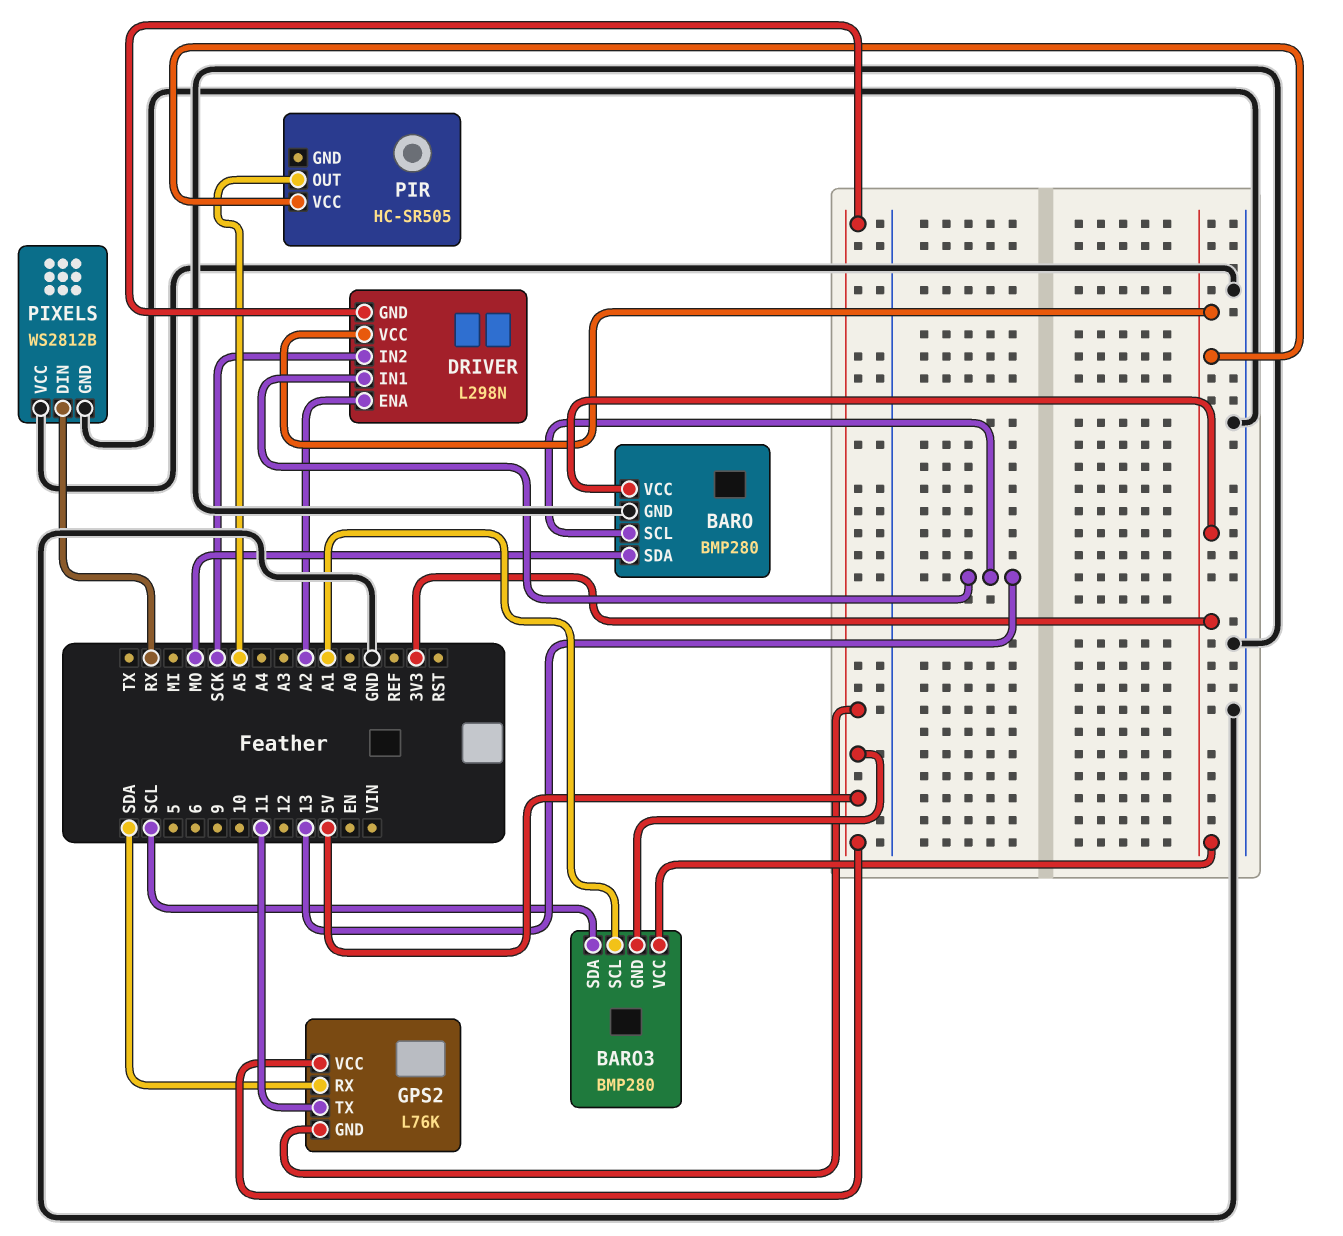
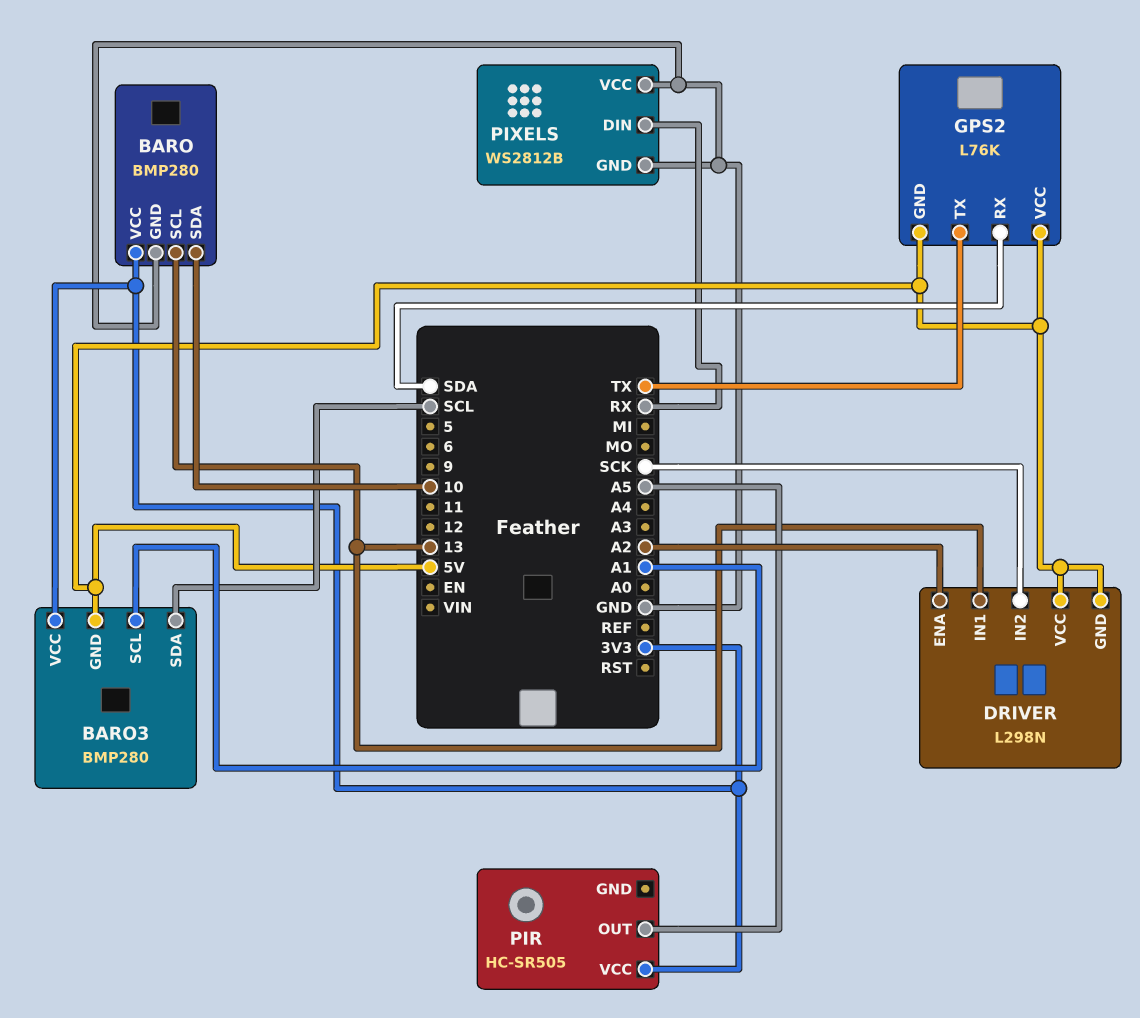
BARO pin SDA: MO -> 10
DRIVER pin VCC: 3V3 -> 5V
GPS2 pin TX: 11 -> TX

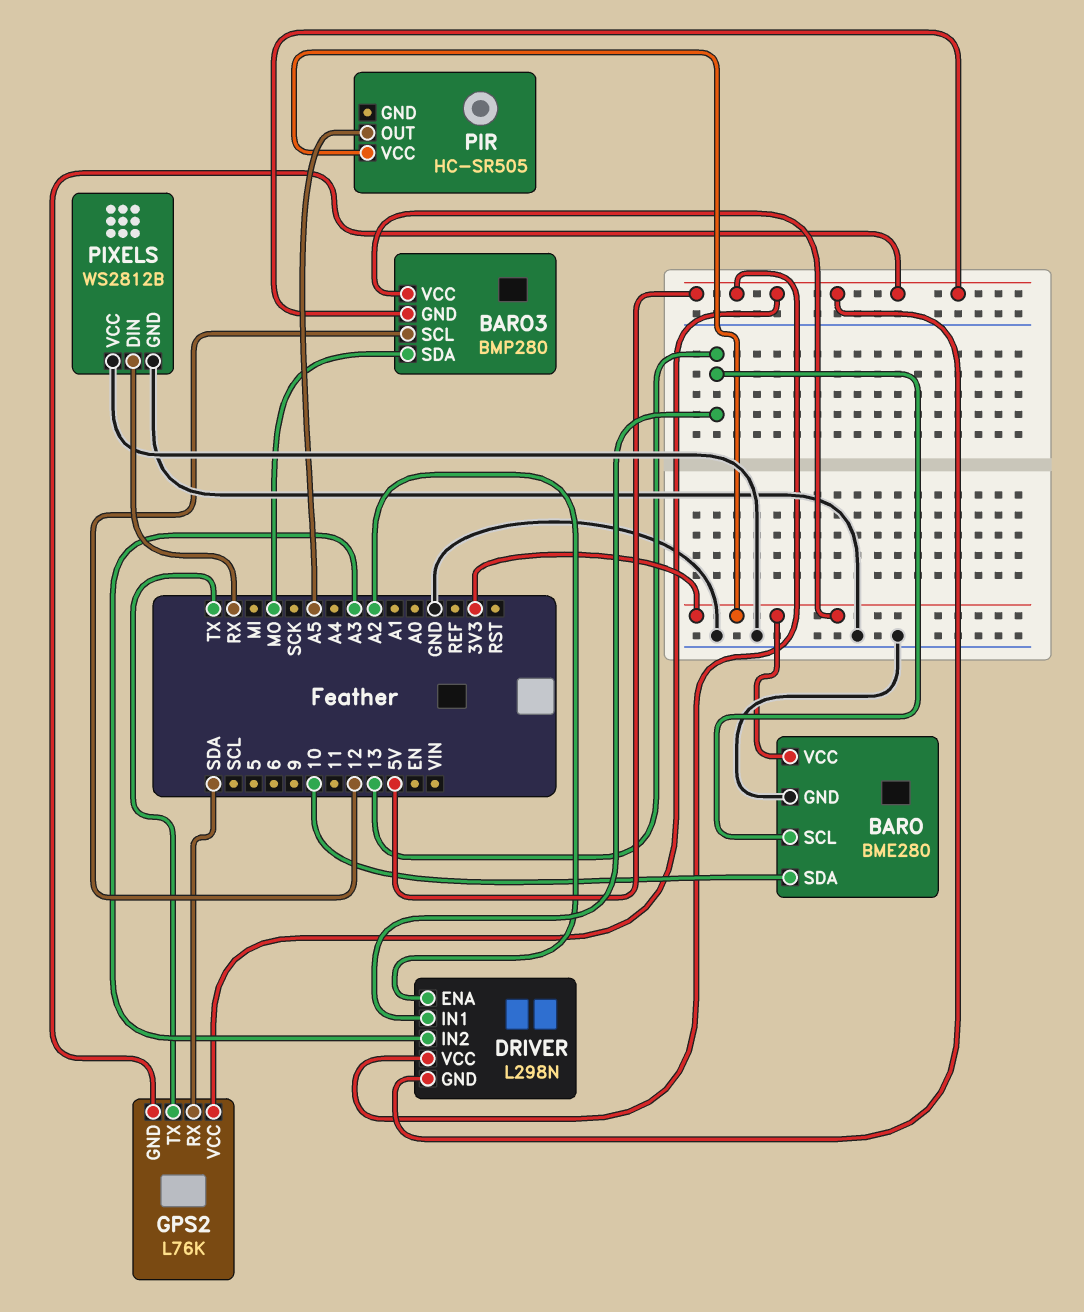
BARO: BMP280 -> BME280
BARO3 pin SCL: A1 -> 12
BARO3 pin SDA: SCL -> MO
DRIVER pin IN2: SCK -> A3

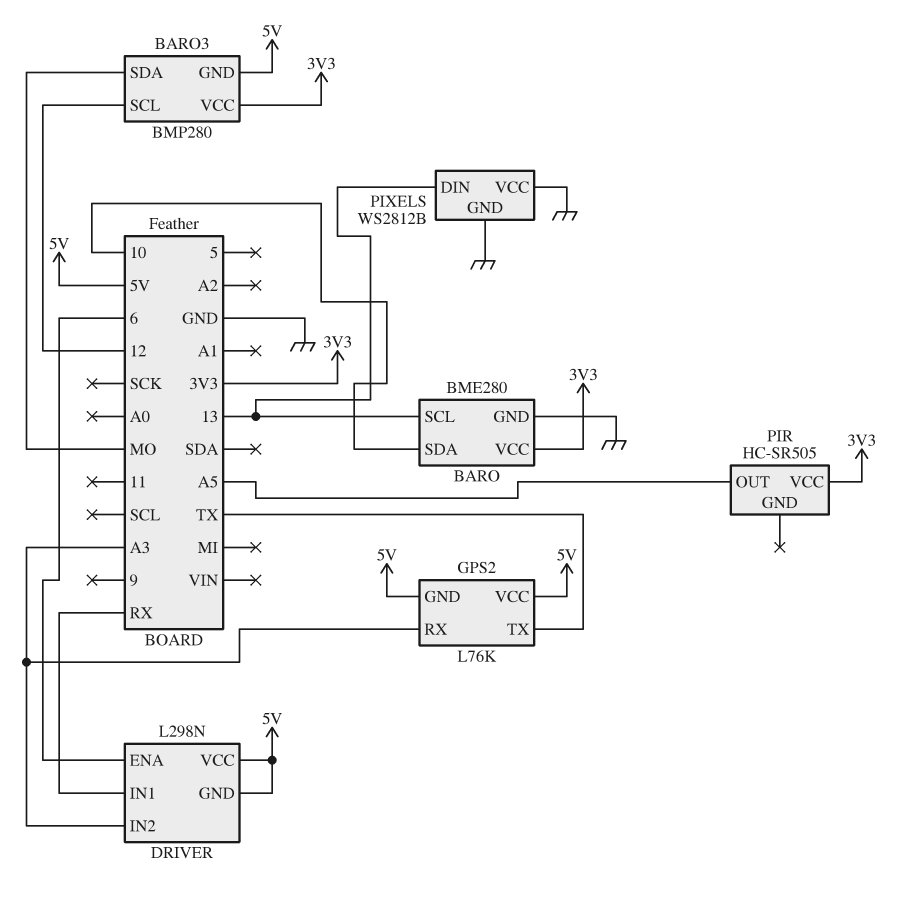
DRIVER pin ENA: A2 -> 6
DRIVER pin IN1: 13 -> RX
GPS2 pin RX: SDA -> A3
PIXELS pin DIN: RX -> 13

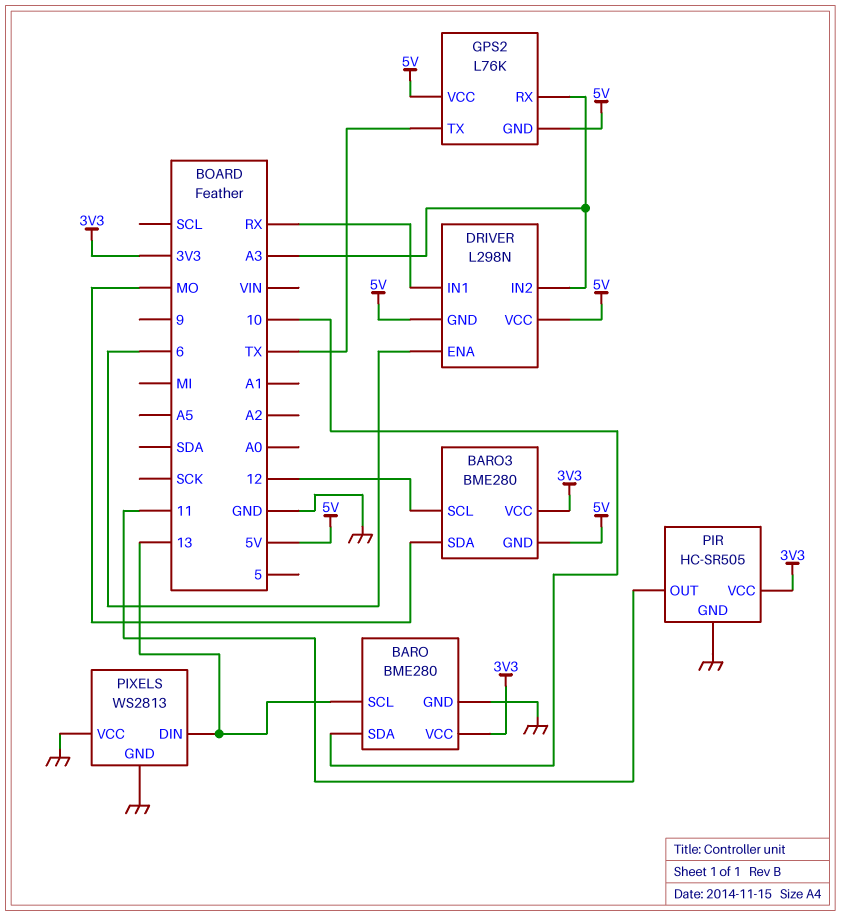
BARO3: BMP280 -> BME280
PIR pin GND: none -> GND
PIR pin OUT: A5 -> 11
PIXELS: WS2812B -> WS2813

